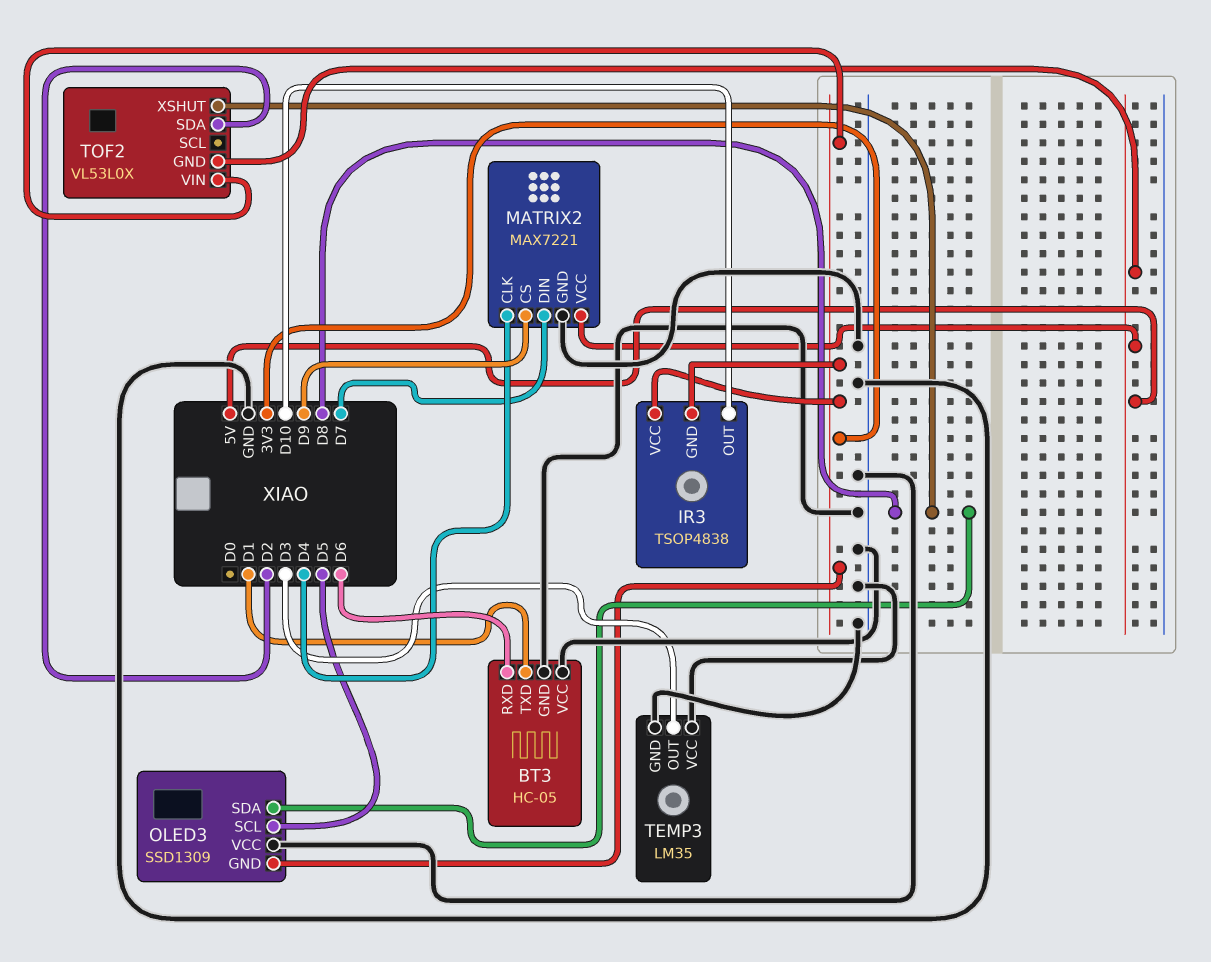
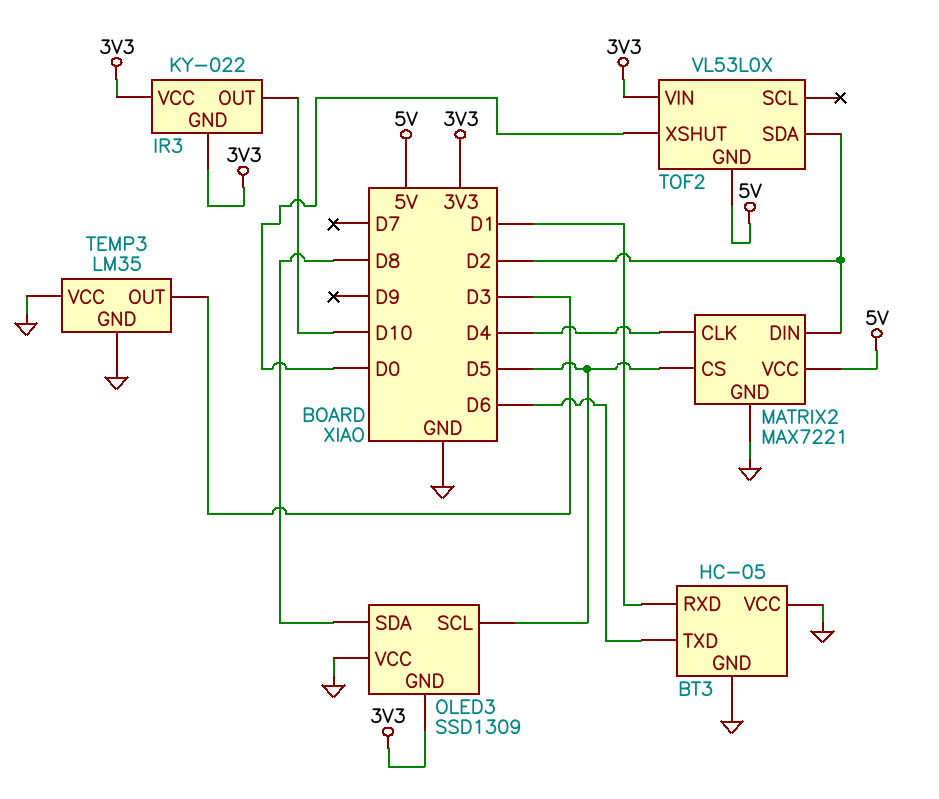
BT3 pin RXD: D6 -> D1
BT3 pin TXD: D1 -> D6
IR3: TSOP4838 -> KY-022
MATRIX2 pin CS: D9 -> D5
MATRIX2 pin DIN: D7 -> D2
TOF2 pin XSHUT: D8 -> D0

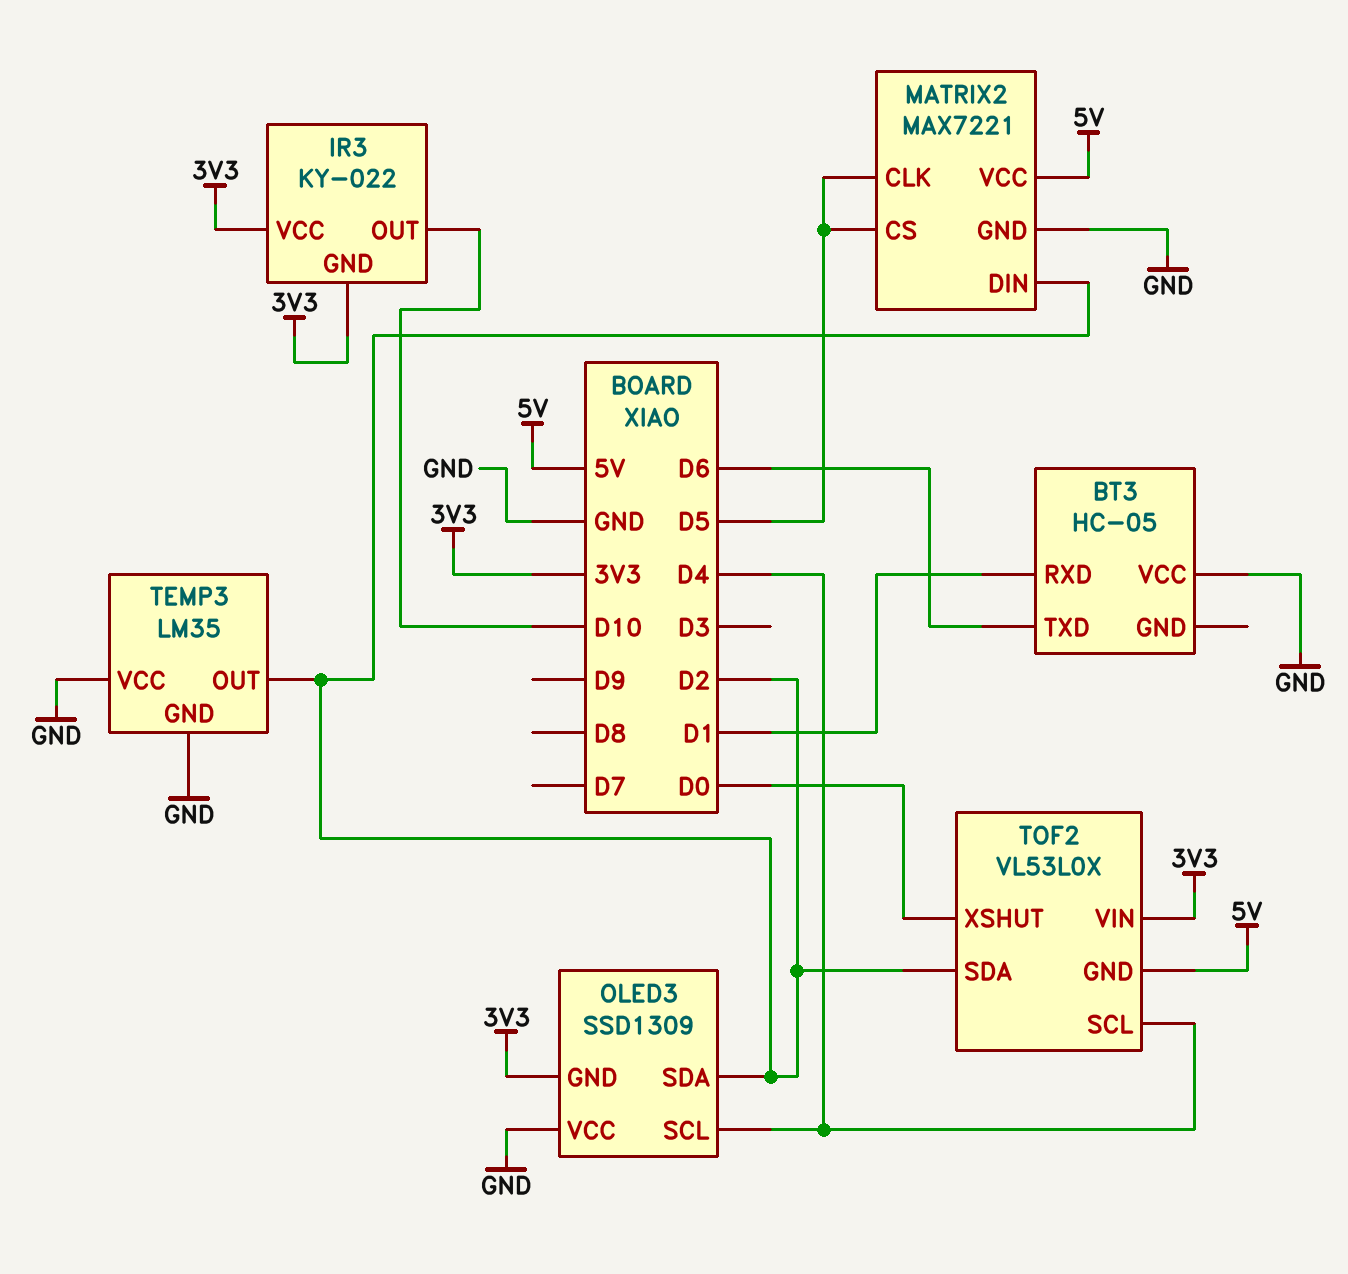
BT3 pin GND: GND -> none
MATRIX2 pin CLK: D4 -> D5
OLED3 pin SCL: D5 -> D4
OLED3 pin SDA: D8 -> D2
TEMP3 pin OUT: D3 -> D2
TOF2 pin SCL: none -> D4

